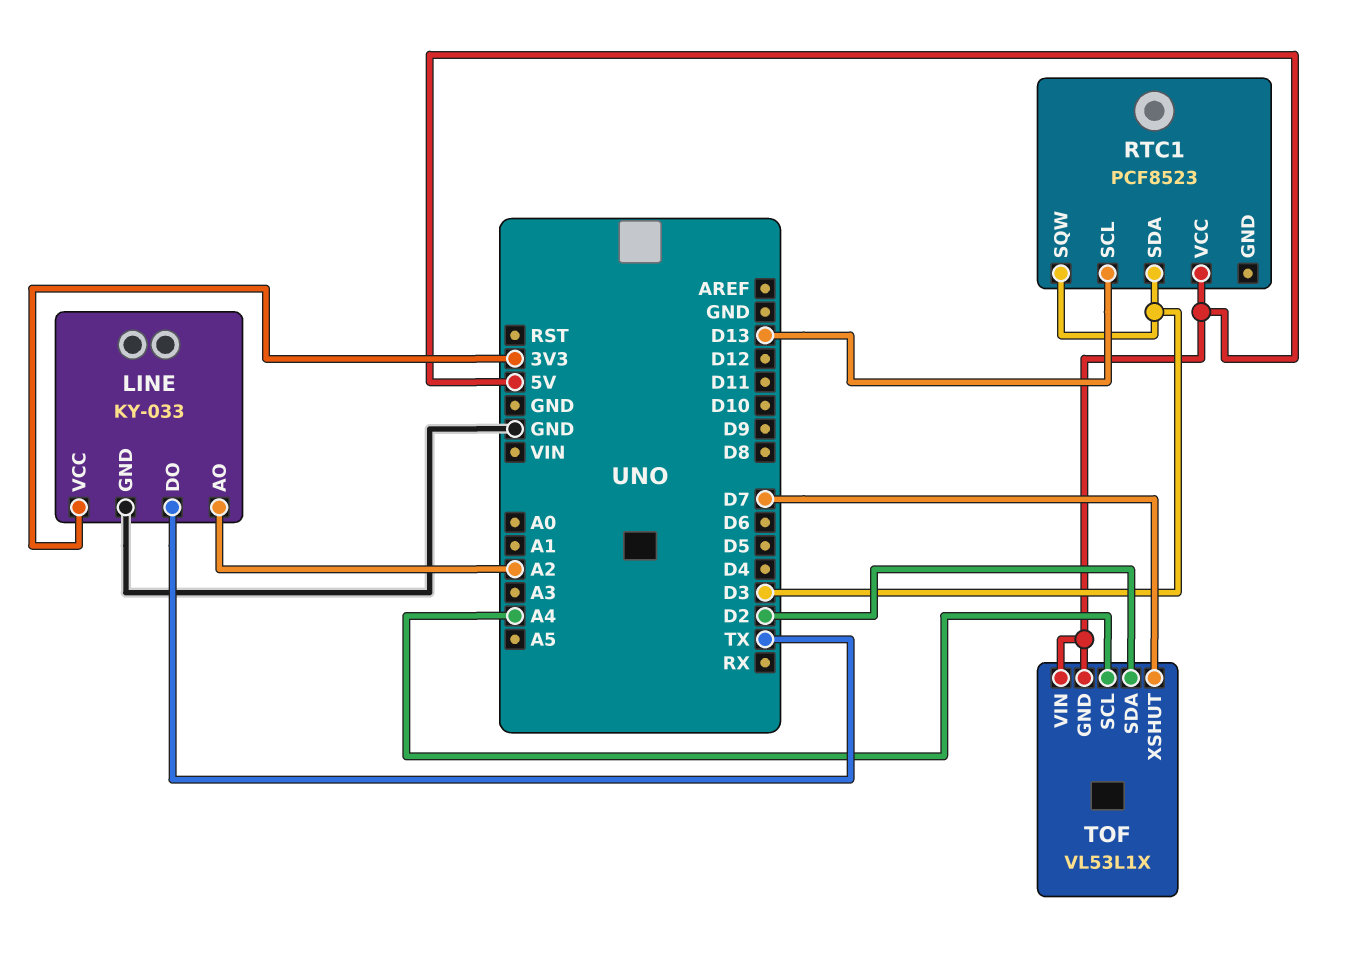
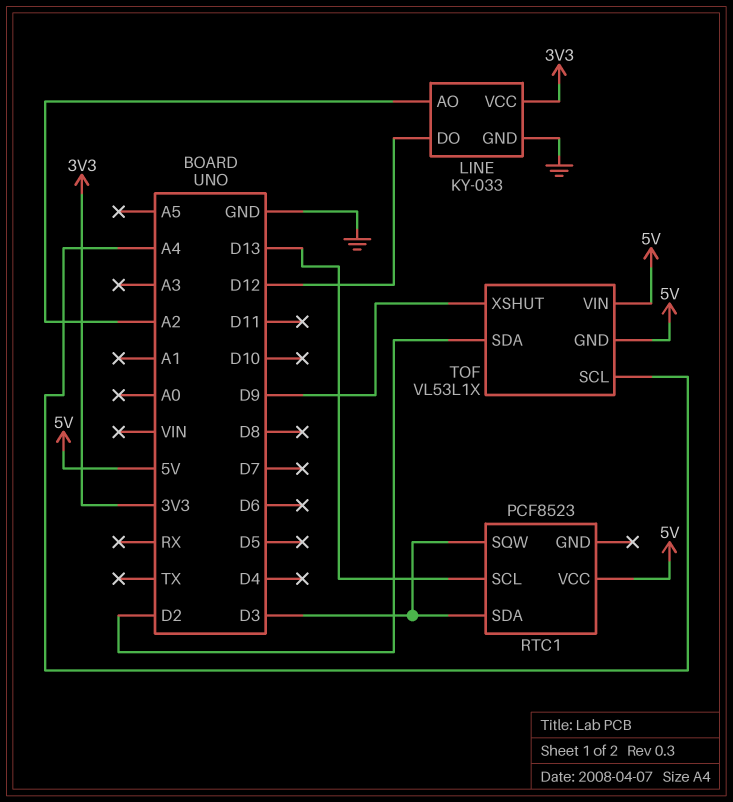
LINE pin DO: TX -> D12
TOF pin XSHUT: D7 -> D9

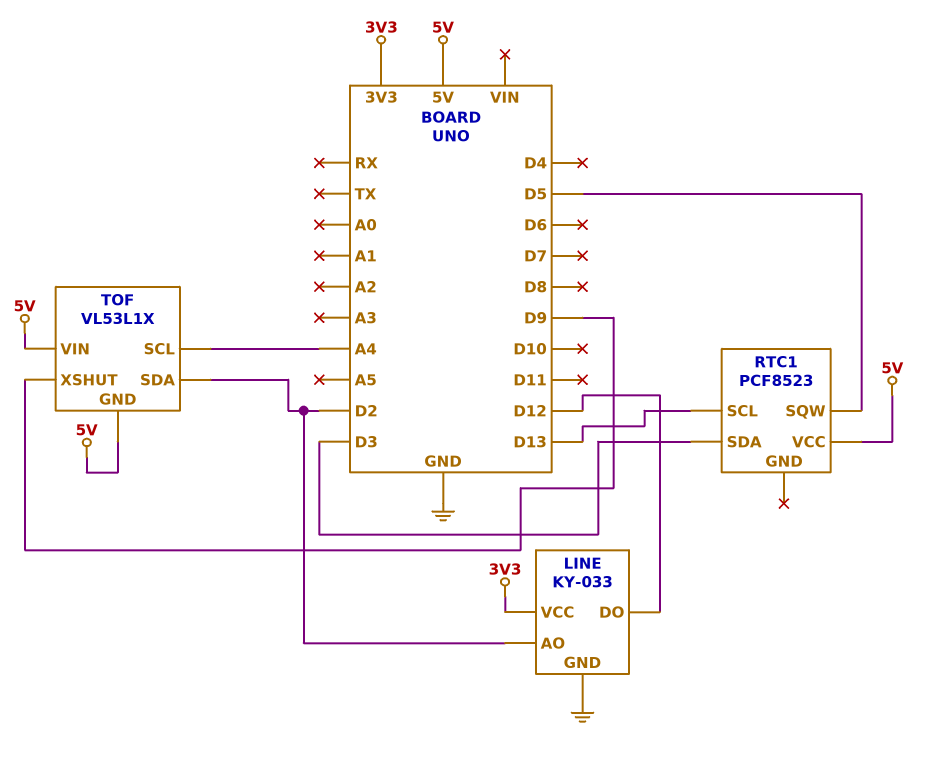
LINE pin AO: A2 -> D2
RTC1 pin SQW: D3 -> D5

